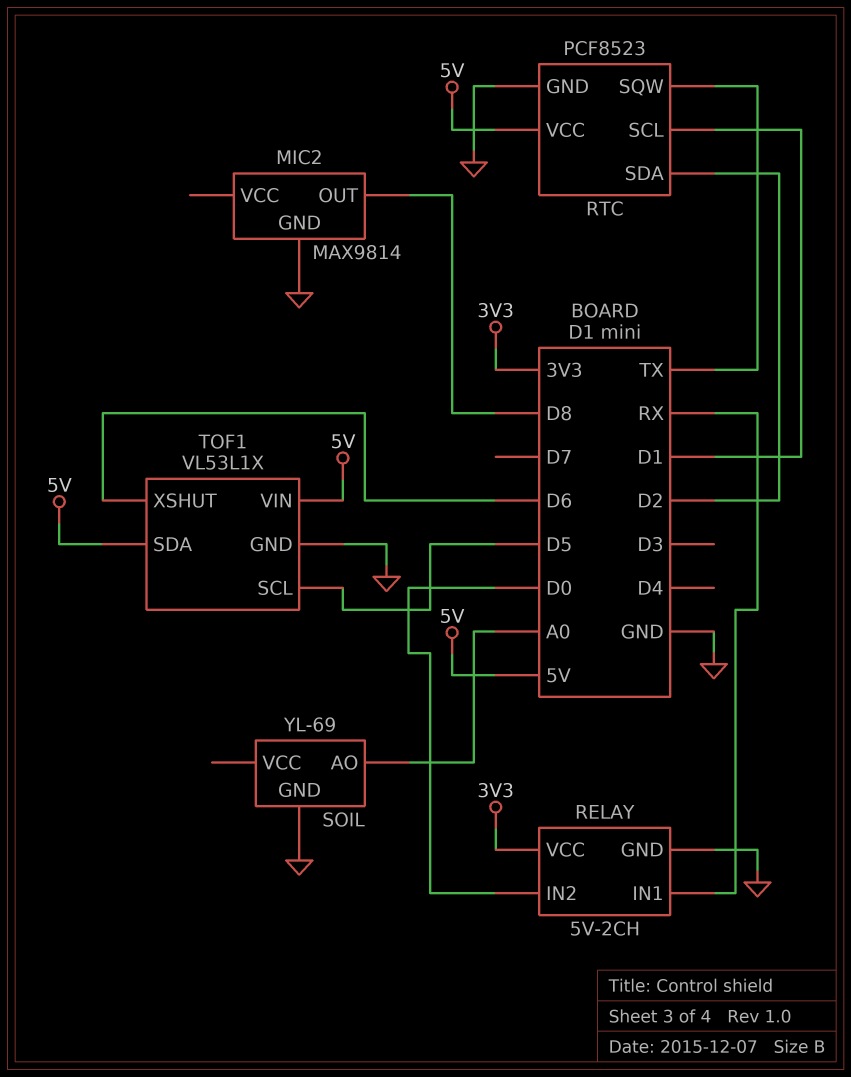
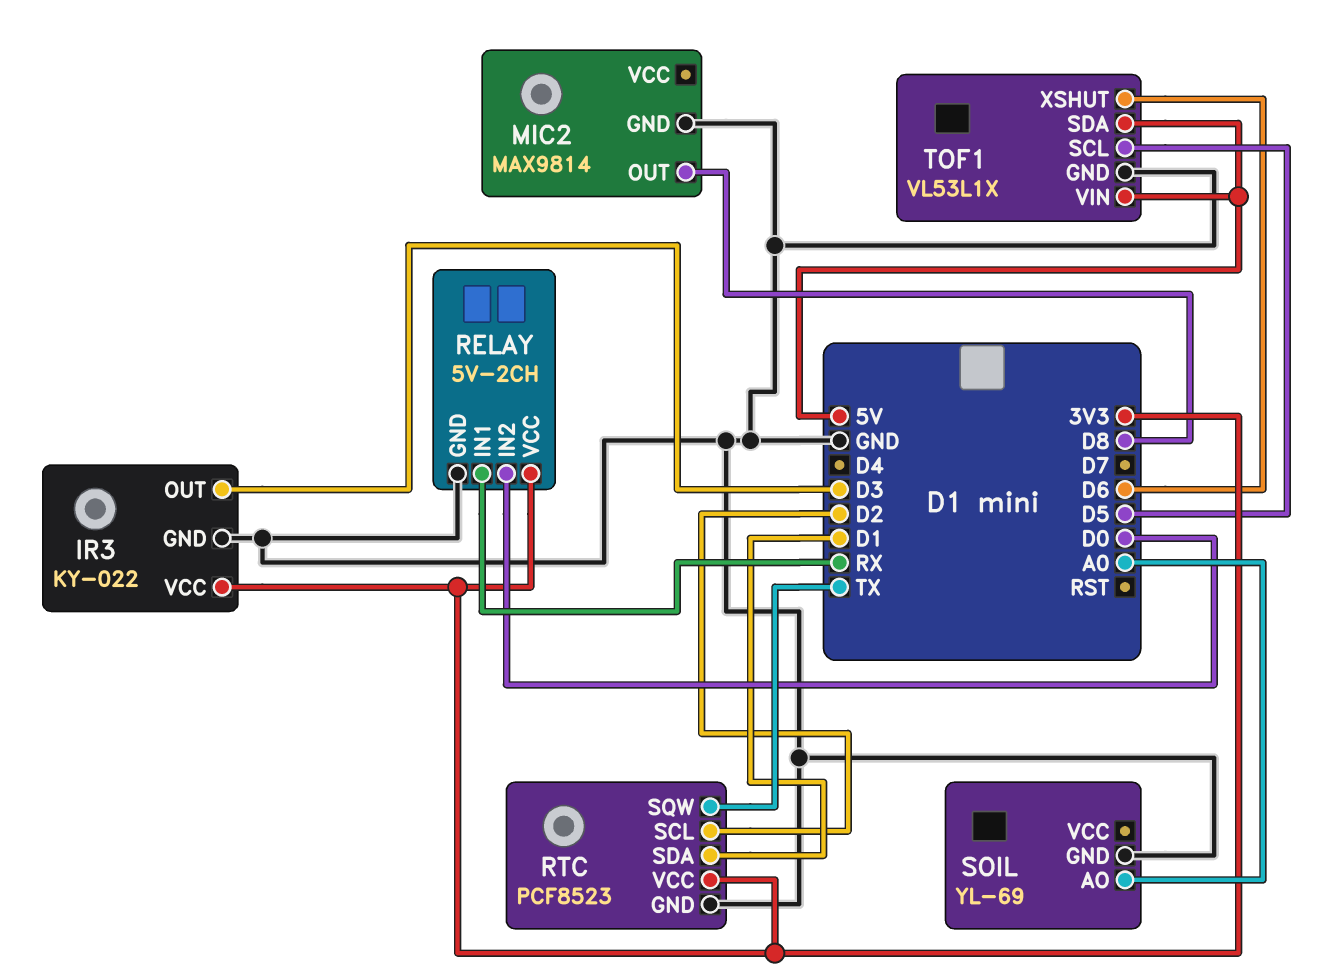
IR3: none -> KY-022
IR3 pin GND: none -> GND
IR3 pin OUT: none -> D3
IR3 pin VCC: none -> 3V3
RTC pin SCL: D1 -> D2
RTC pin SDA: D2 -> D1
RTC pin VCC: 5V -> 3V3

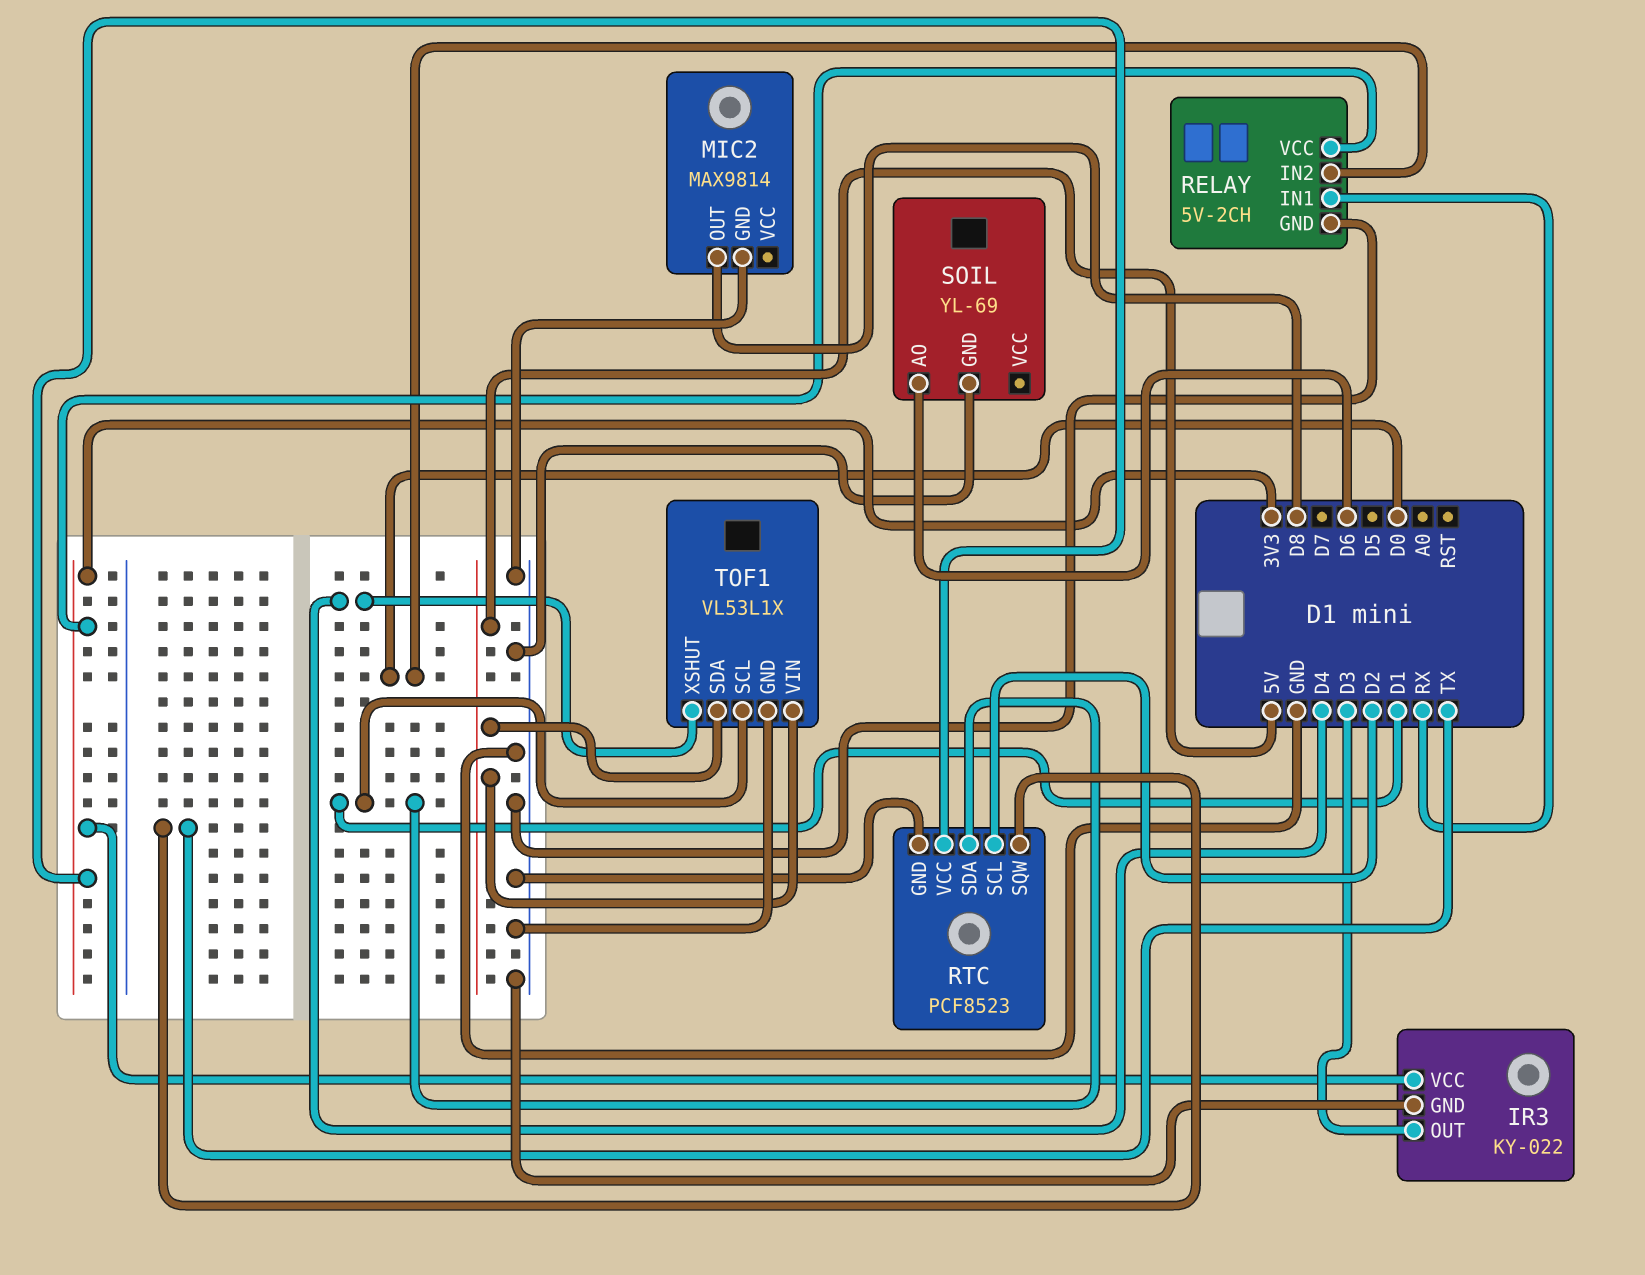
SOIL pin AO: A0 -> D6
TOF1 pin SCL: D5 -> D1
TOF1 pin XSHUT: D6 -> D4

